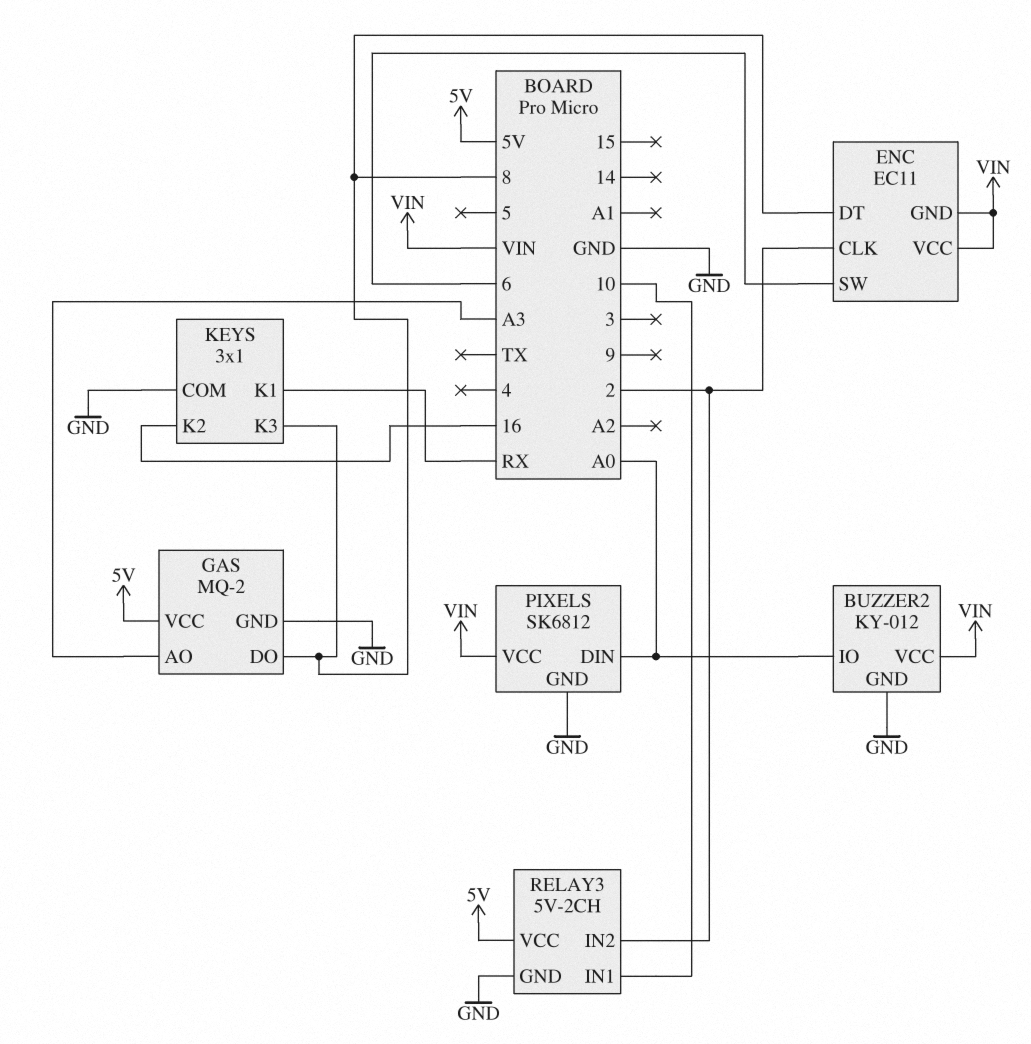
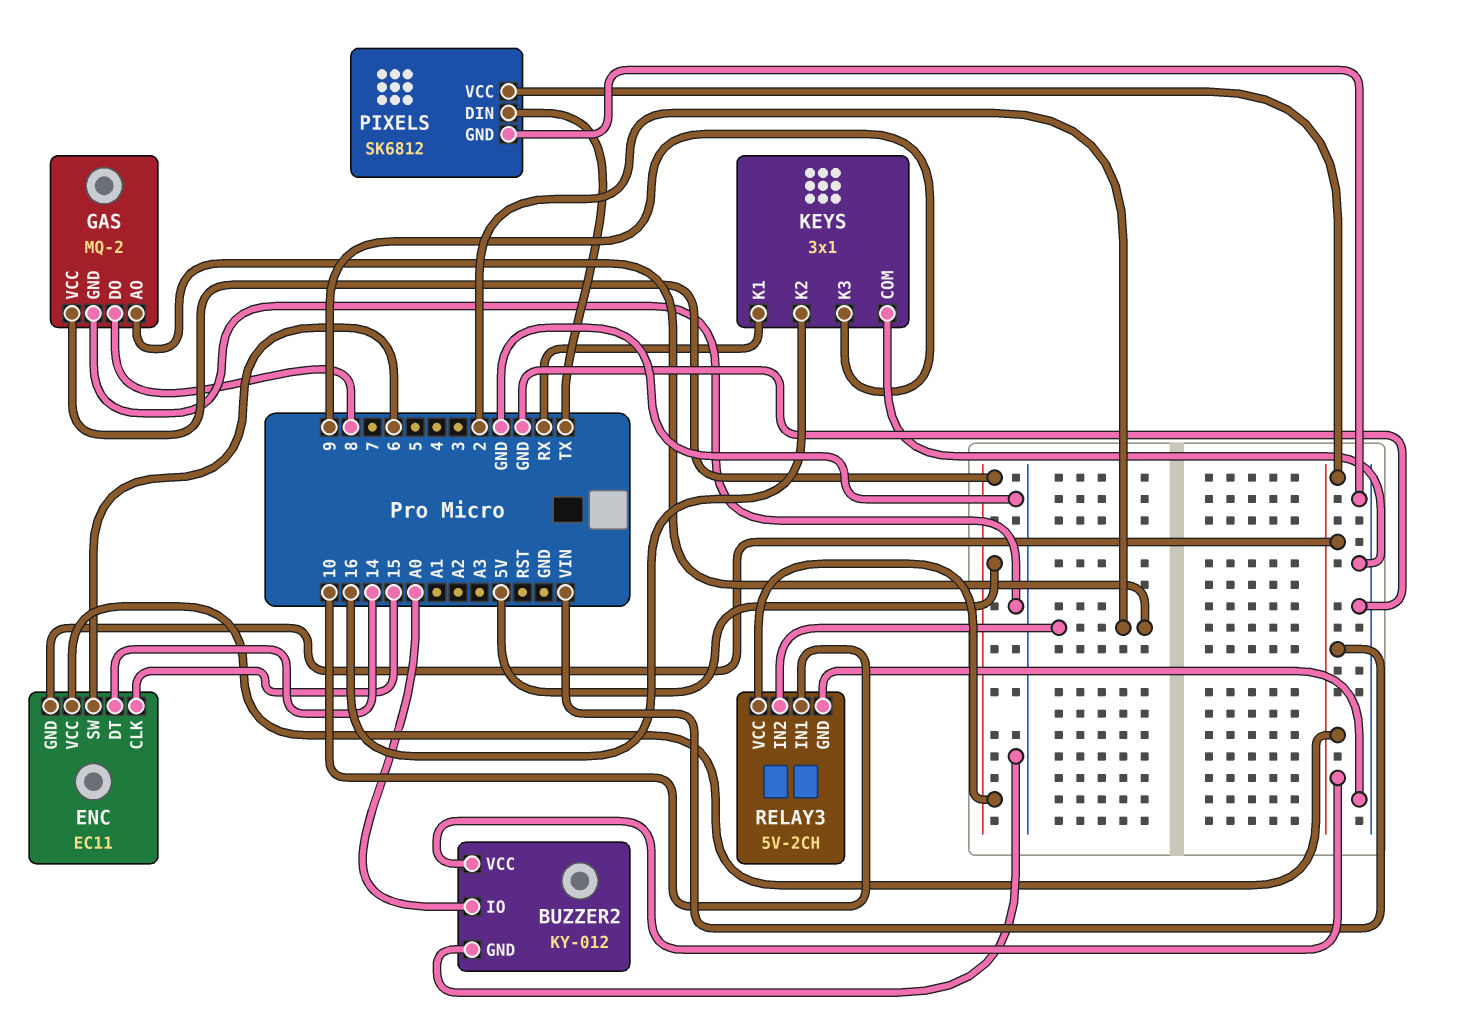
ENC pin CLK: 2 -> 15
ENC pin DT: 8 -> 14
GAS pin AO: A3 -> 2
KEYS pin K3: 8 -> 9
PIXELS pin DIN: A0 -> TX

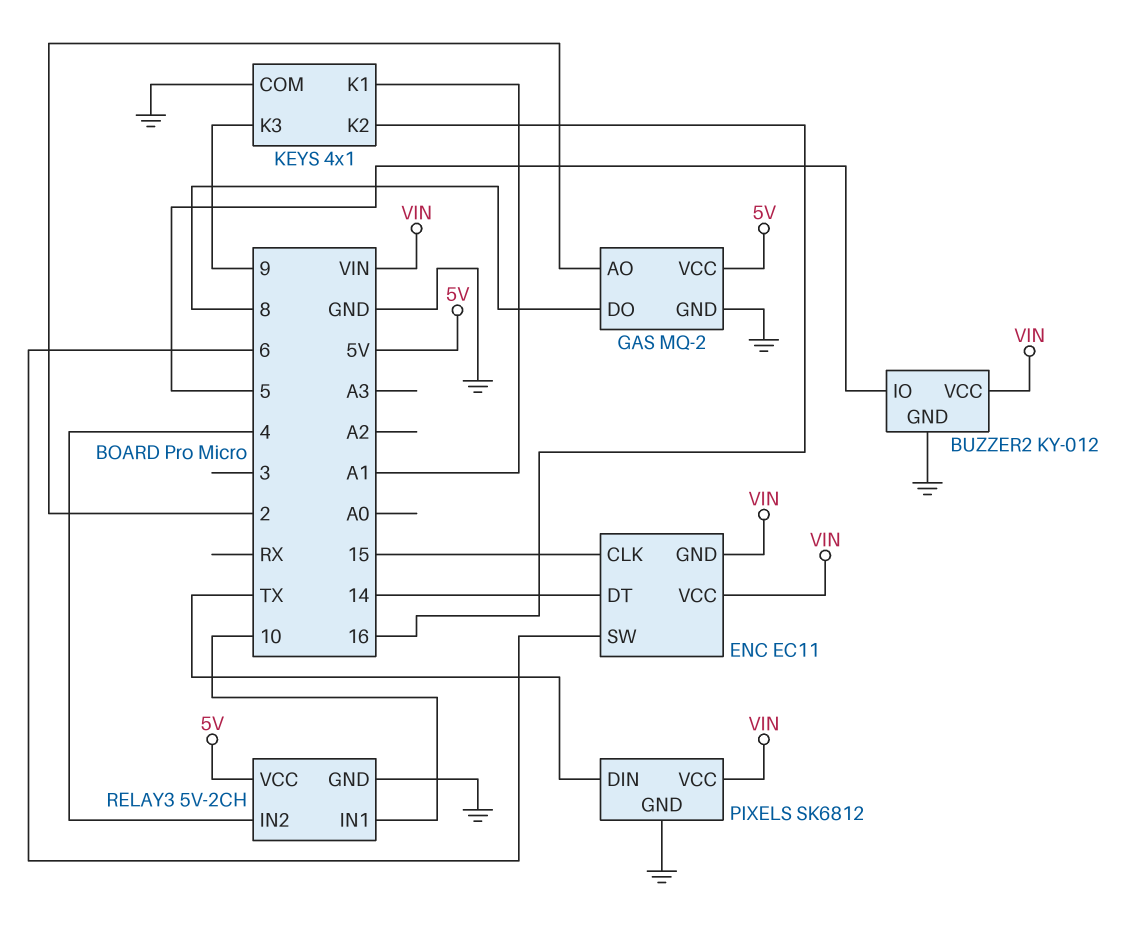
BUZZER2 pin IO: A0 -> 5
KEYS: 3x1 -> 4x1
KEYS pin K1: RX -> A1
RELAY3 pin IN2: 2 -> 4

